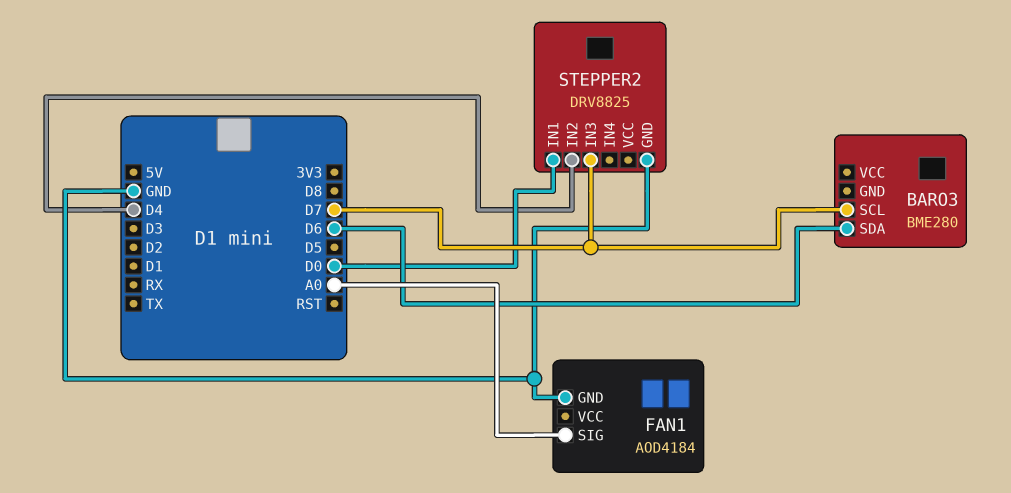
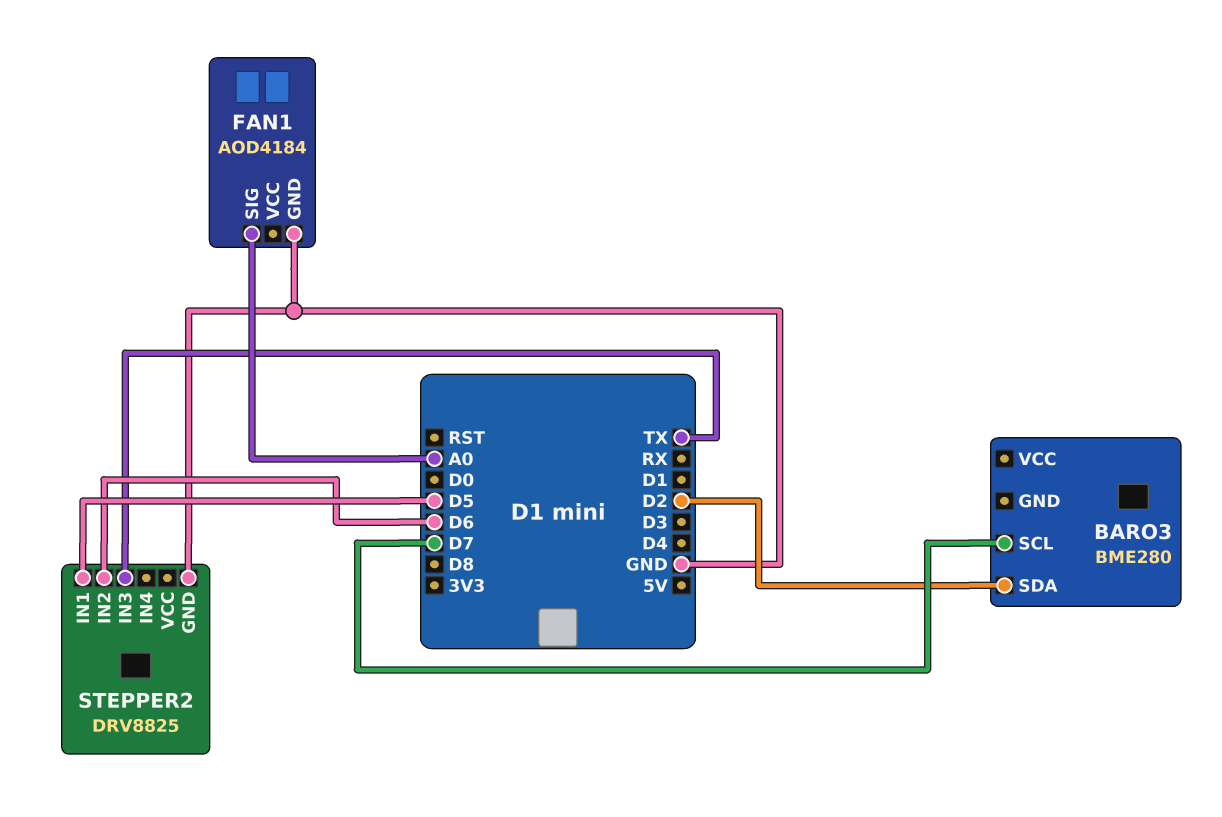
BARO3 pin SDA: D6 -> D2
STEPPER2 pin IN1: D0 -> D5
STEPPER2 pin IN2: D4 -> D6
STEPPER2 pin IN3: D7 -> TX

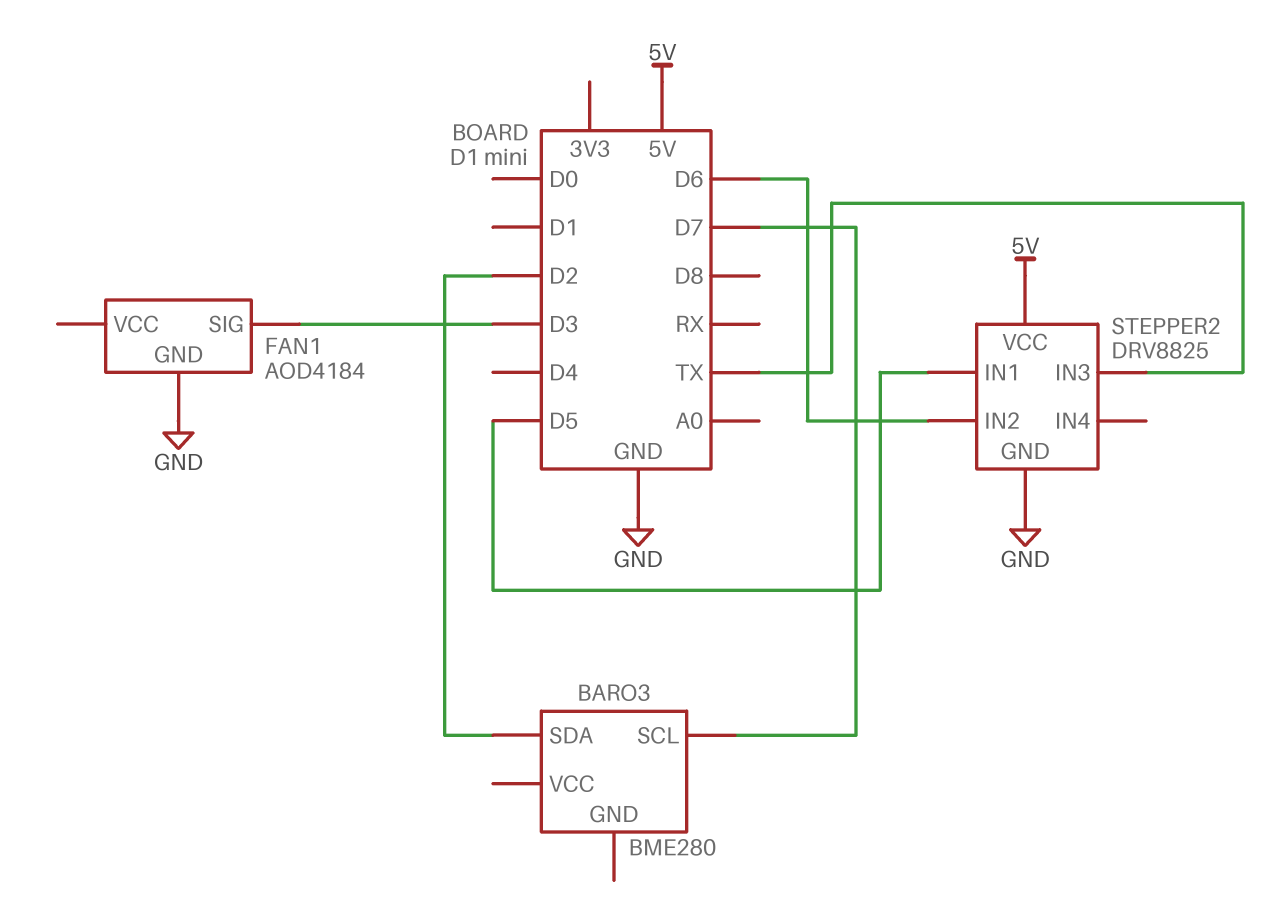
FAN1 pin SIG: A0 -> D3
STEPPER2 pin VCC: none -> 5V

